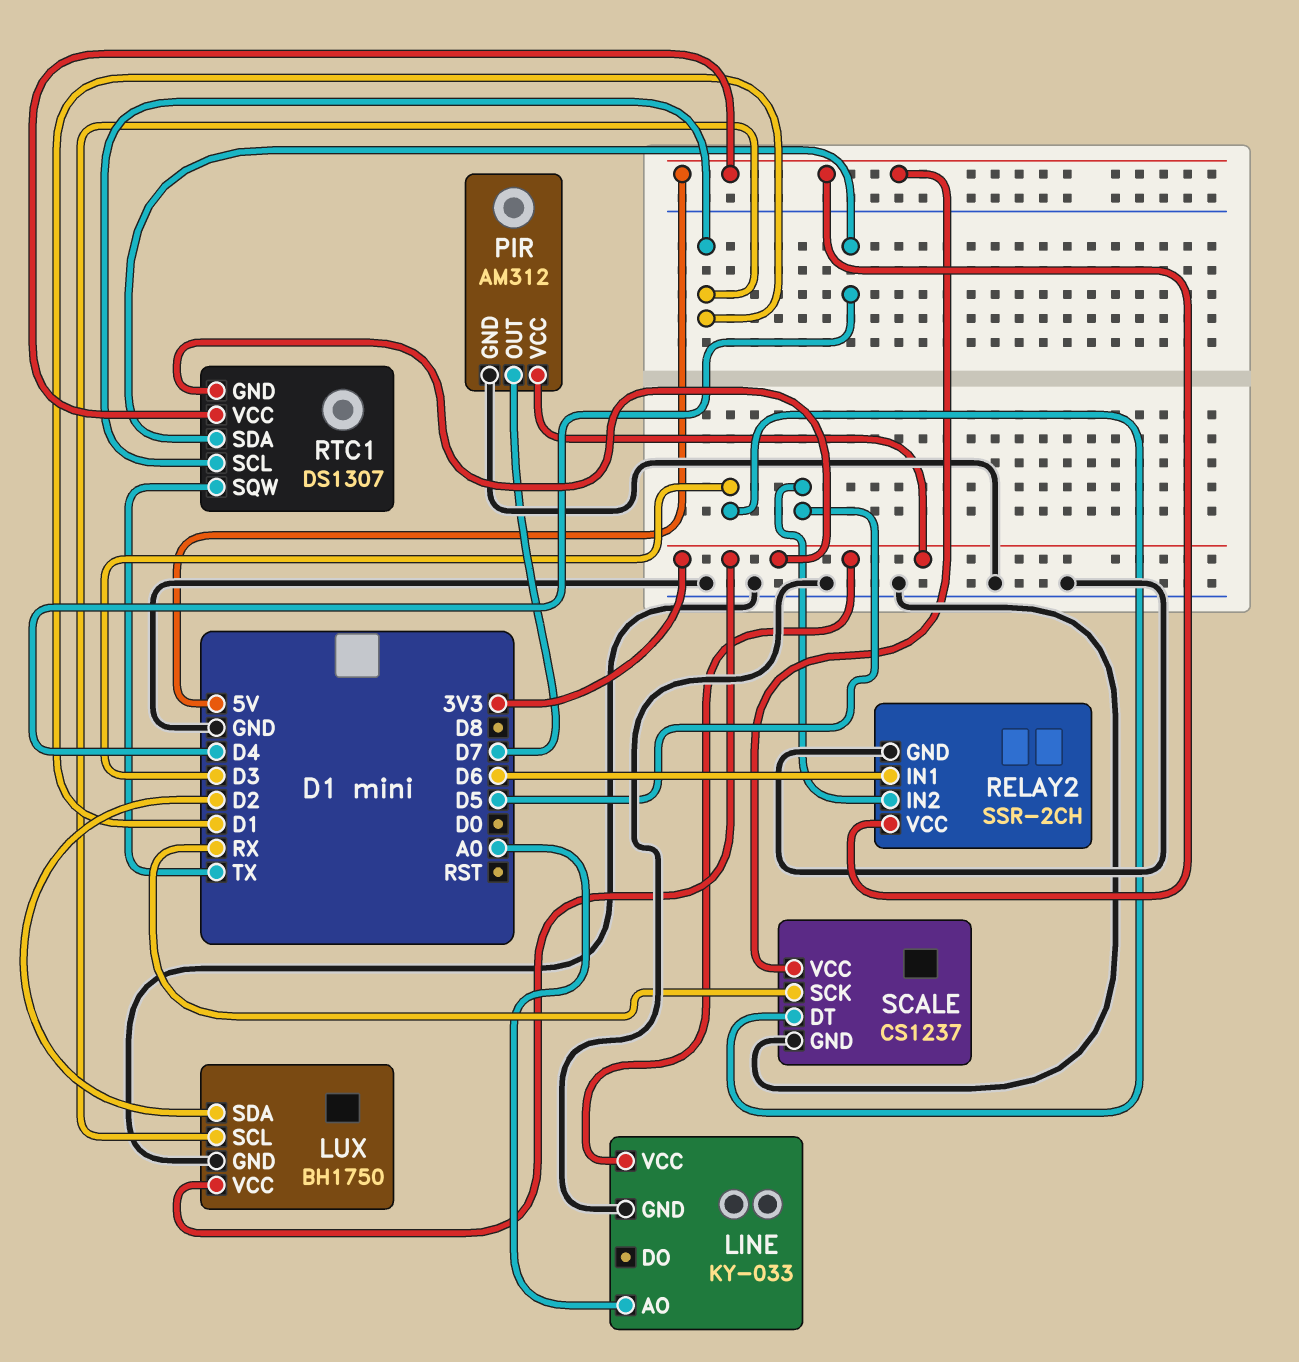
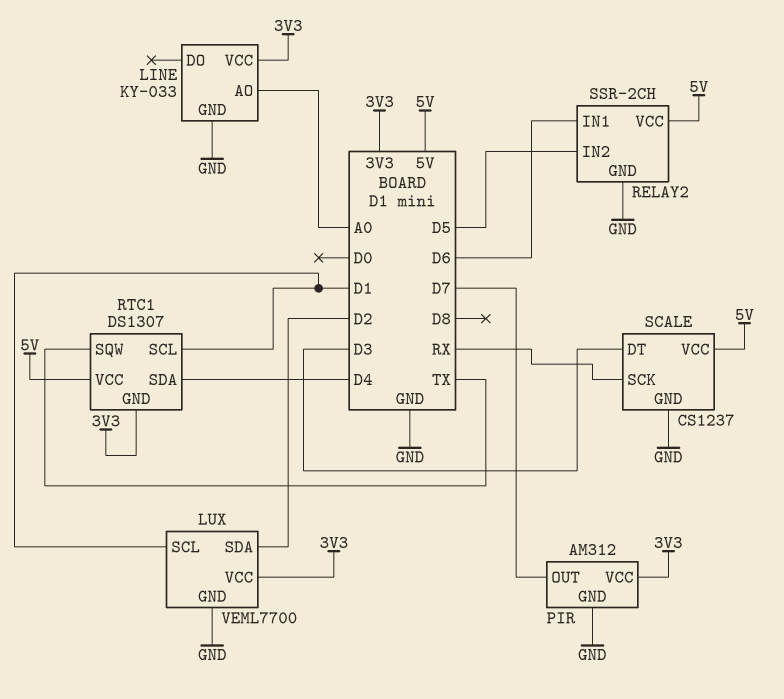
LUX: BH1750 -> VEML7700

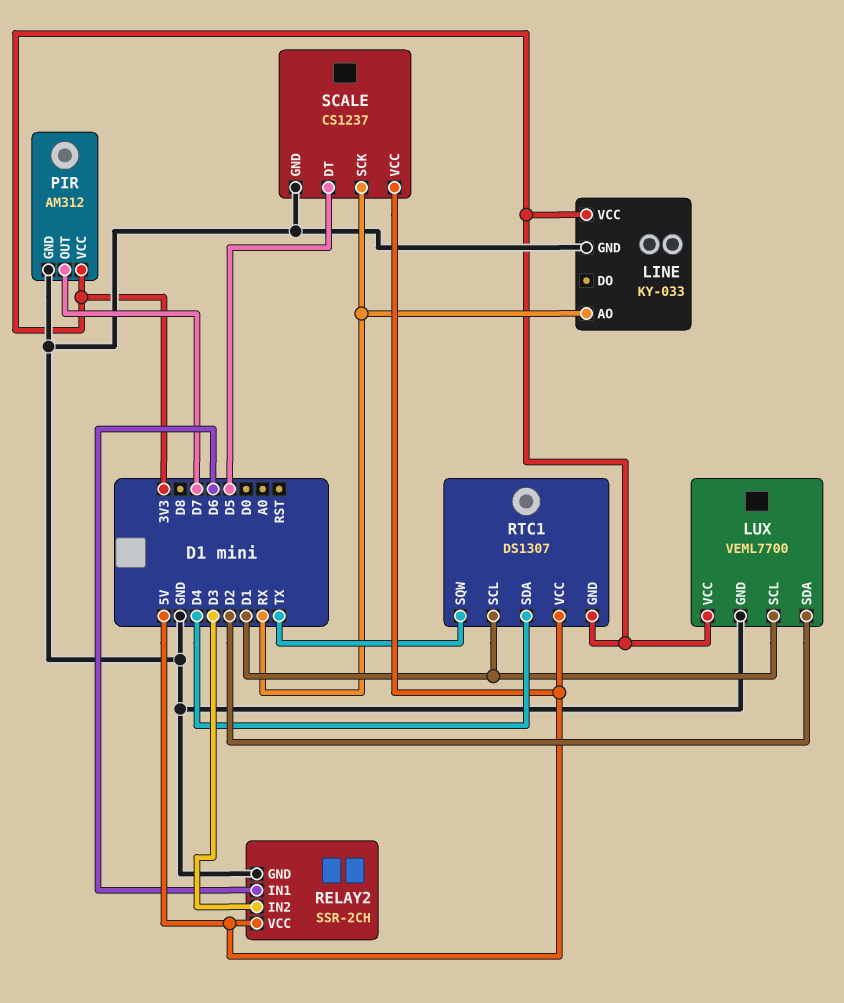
LINE pin AO: A0 -> RX
RELAY2 pin IN2: D5 -> D3
SCALE pin DT: D3 -> D5

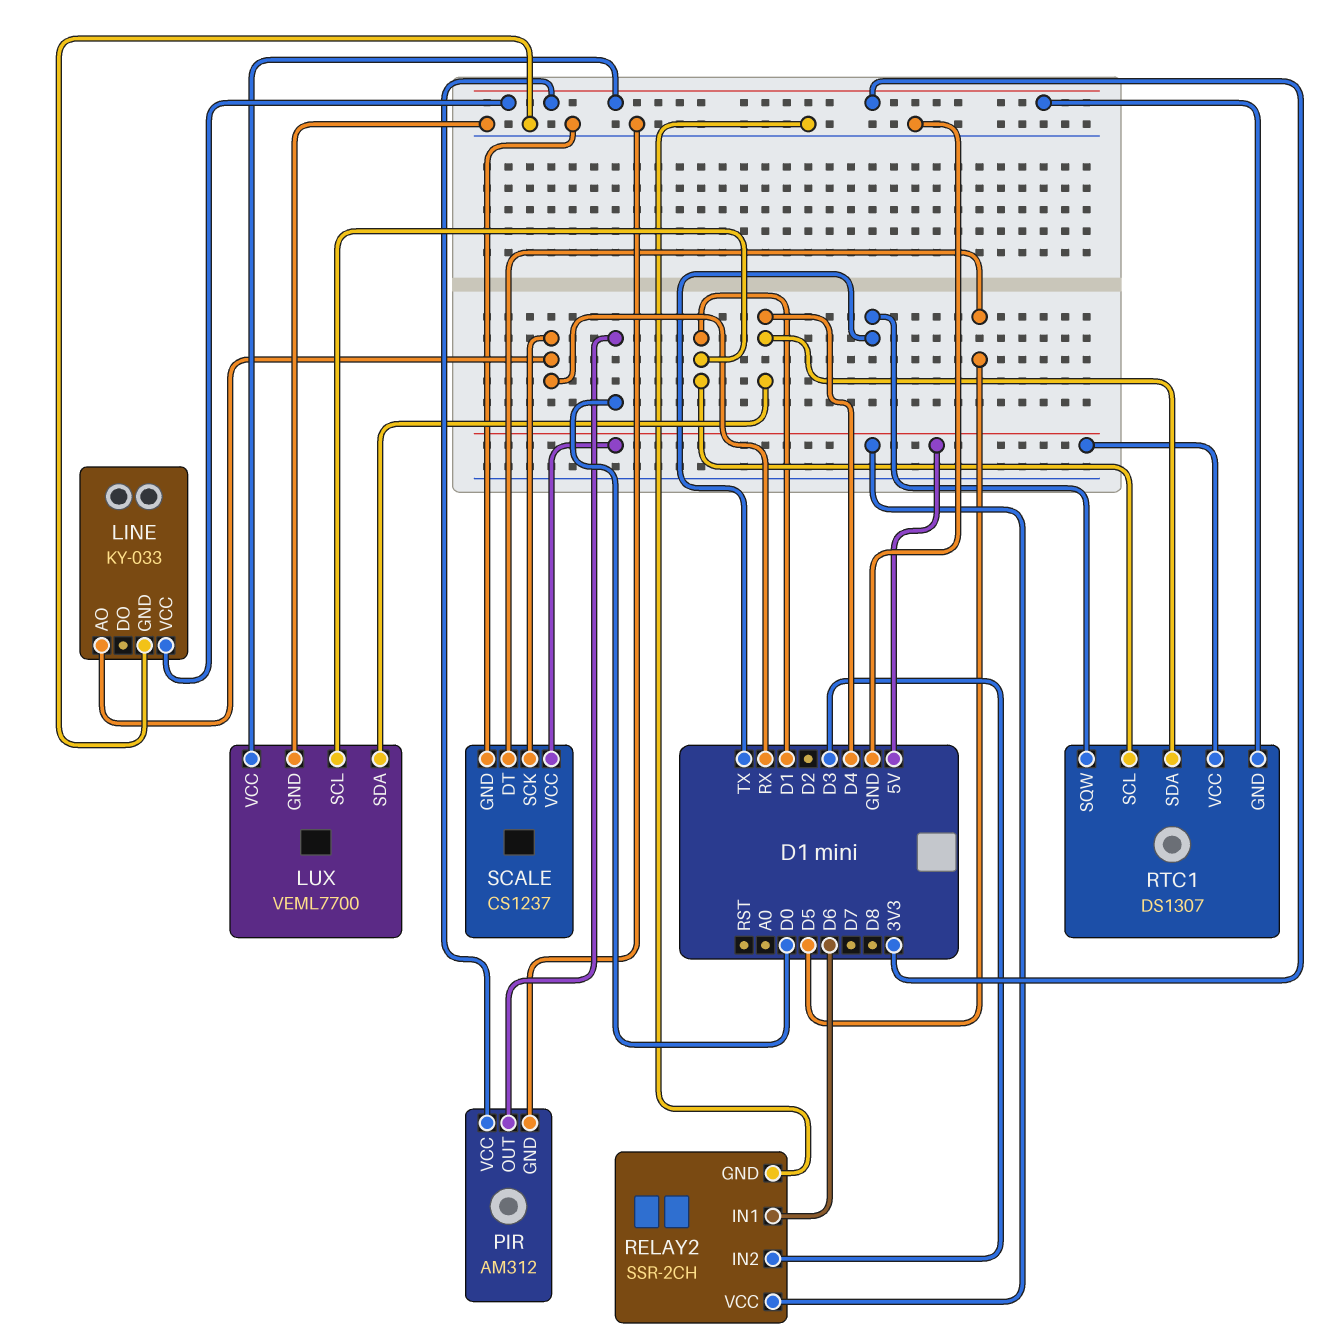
LUX pin SDA: D2 -> D4
PIR pin OUT: D7 -> D0

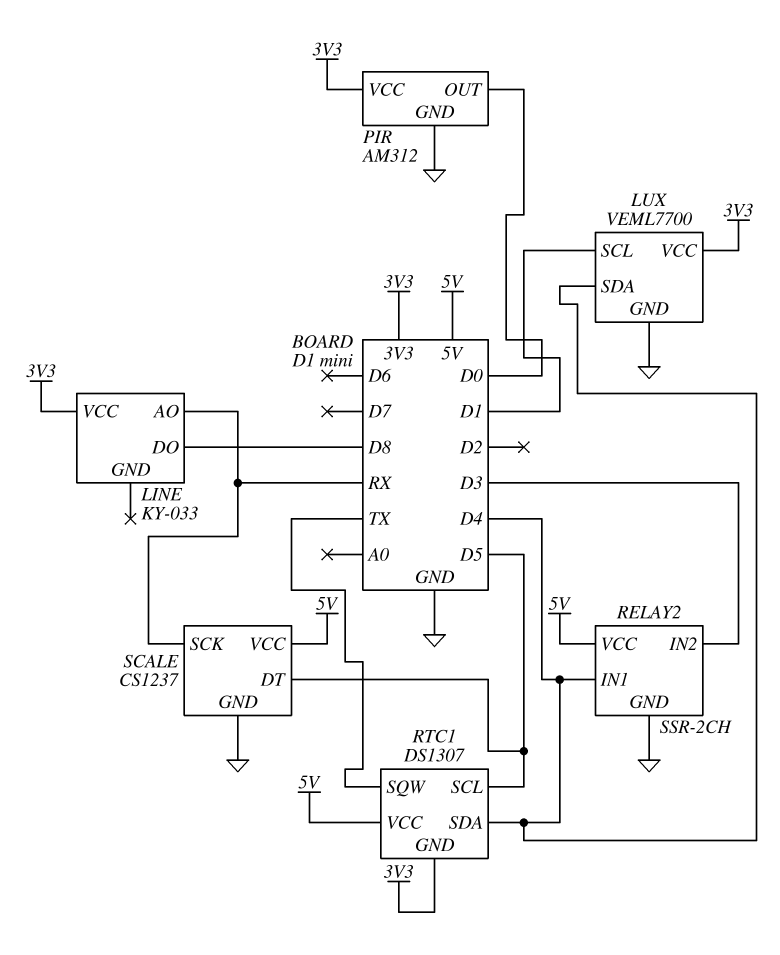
LINE pin DO: none -> D8
LINE pin GND: GND -> none
RELAY2 pin IN1: D6 -> D4
RTC1 pin SCL: D1 -> D5

